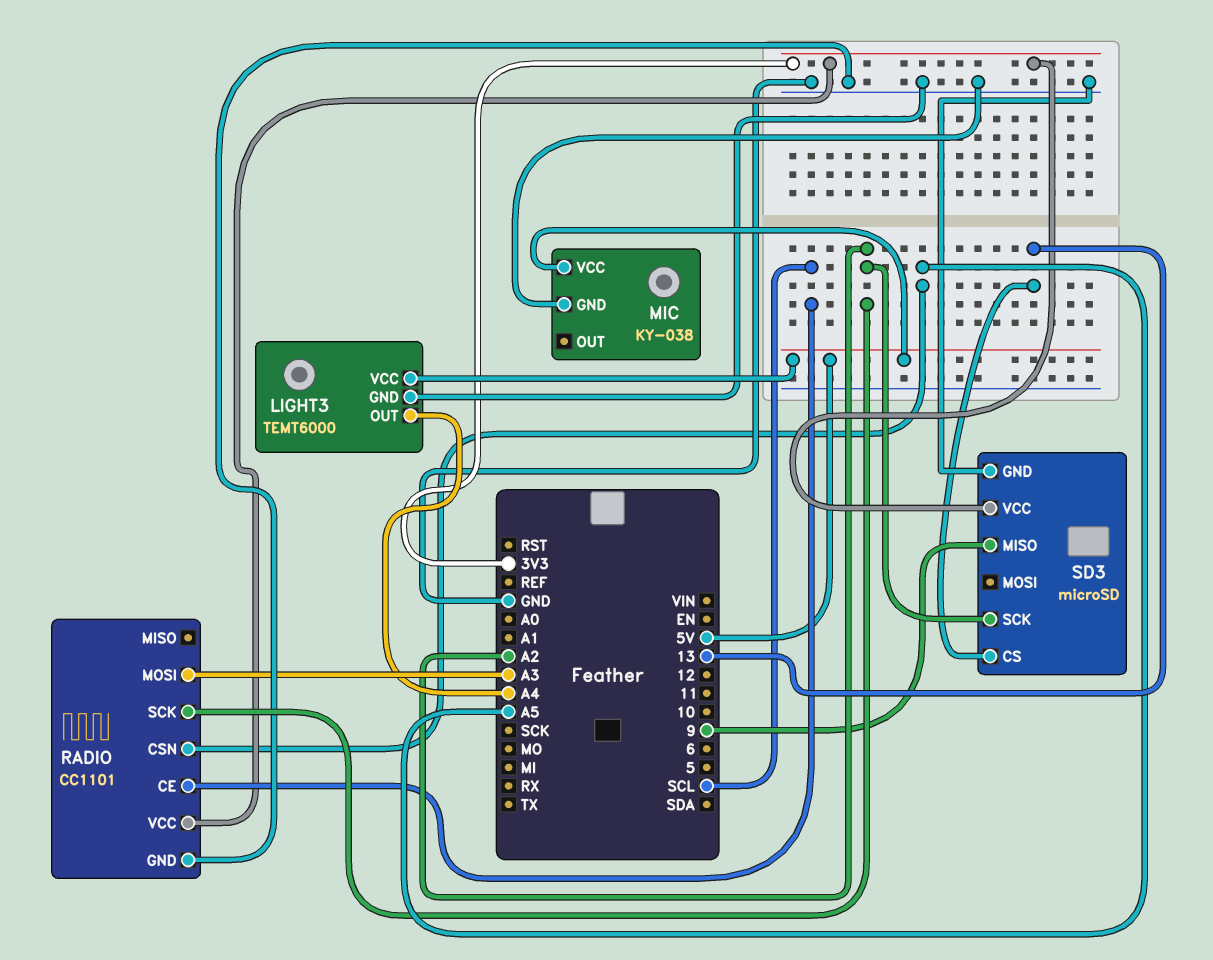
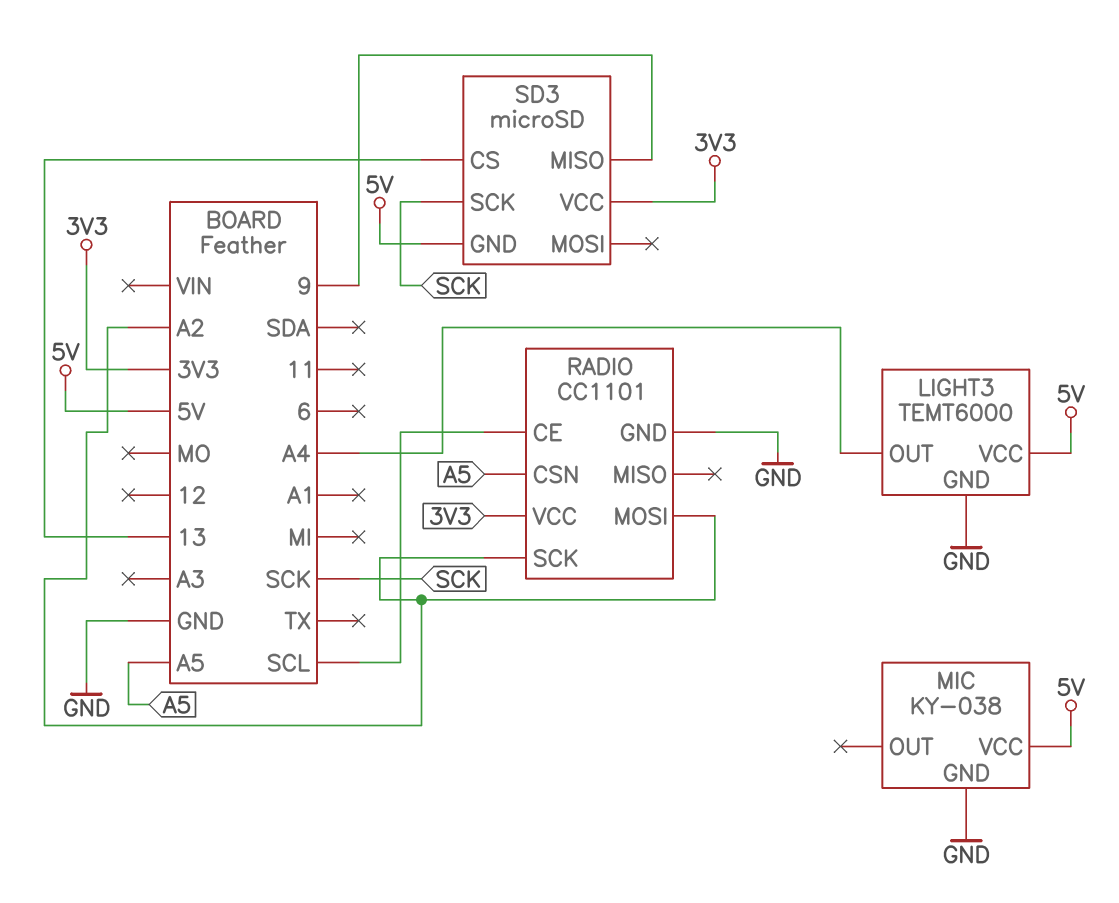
RADIO pin MOSI: A3 -> A2
SD3 pin GND: GND -> 5V
SD3 pin SCK: A2 -> SCK

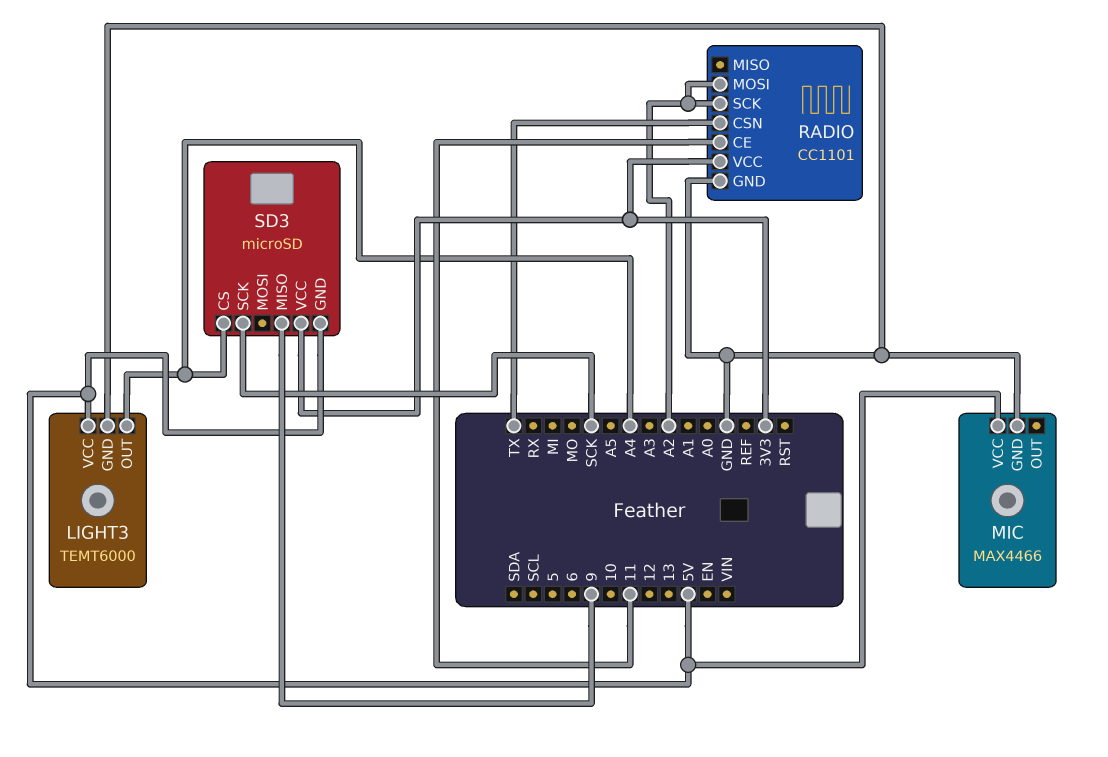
MIC: KY-038 -> MAX4466
RADIO pin CE: SCL -> 11
RADIO pin CSN: A5 -> TX
SD3 pin CS: 13 -> A4

